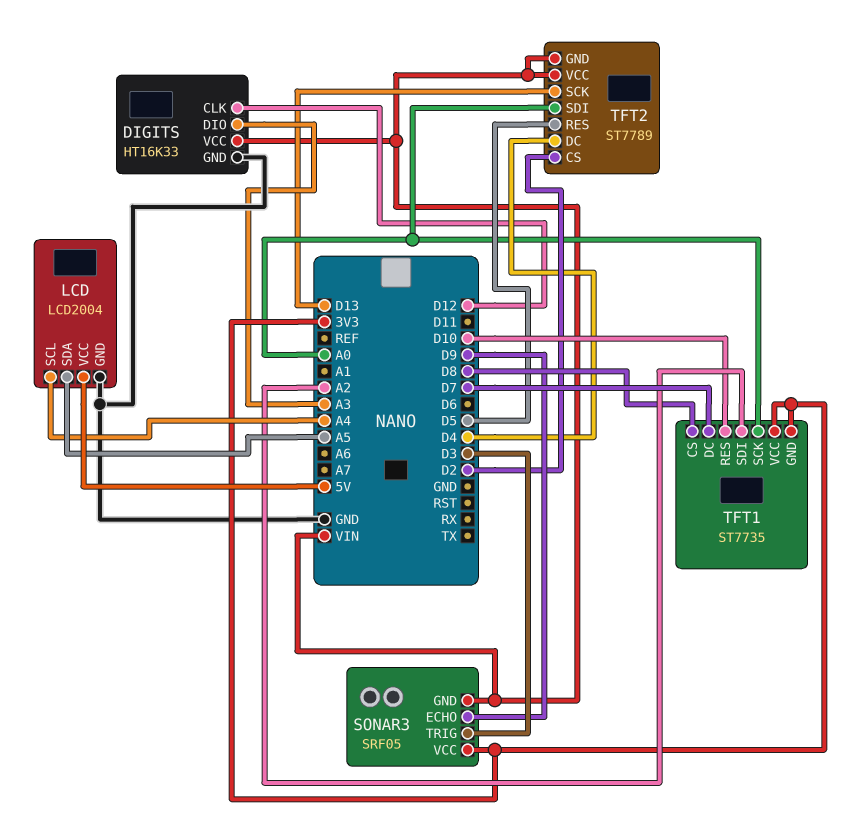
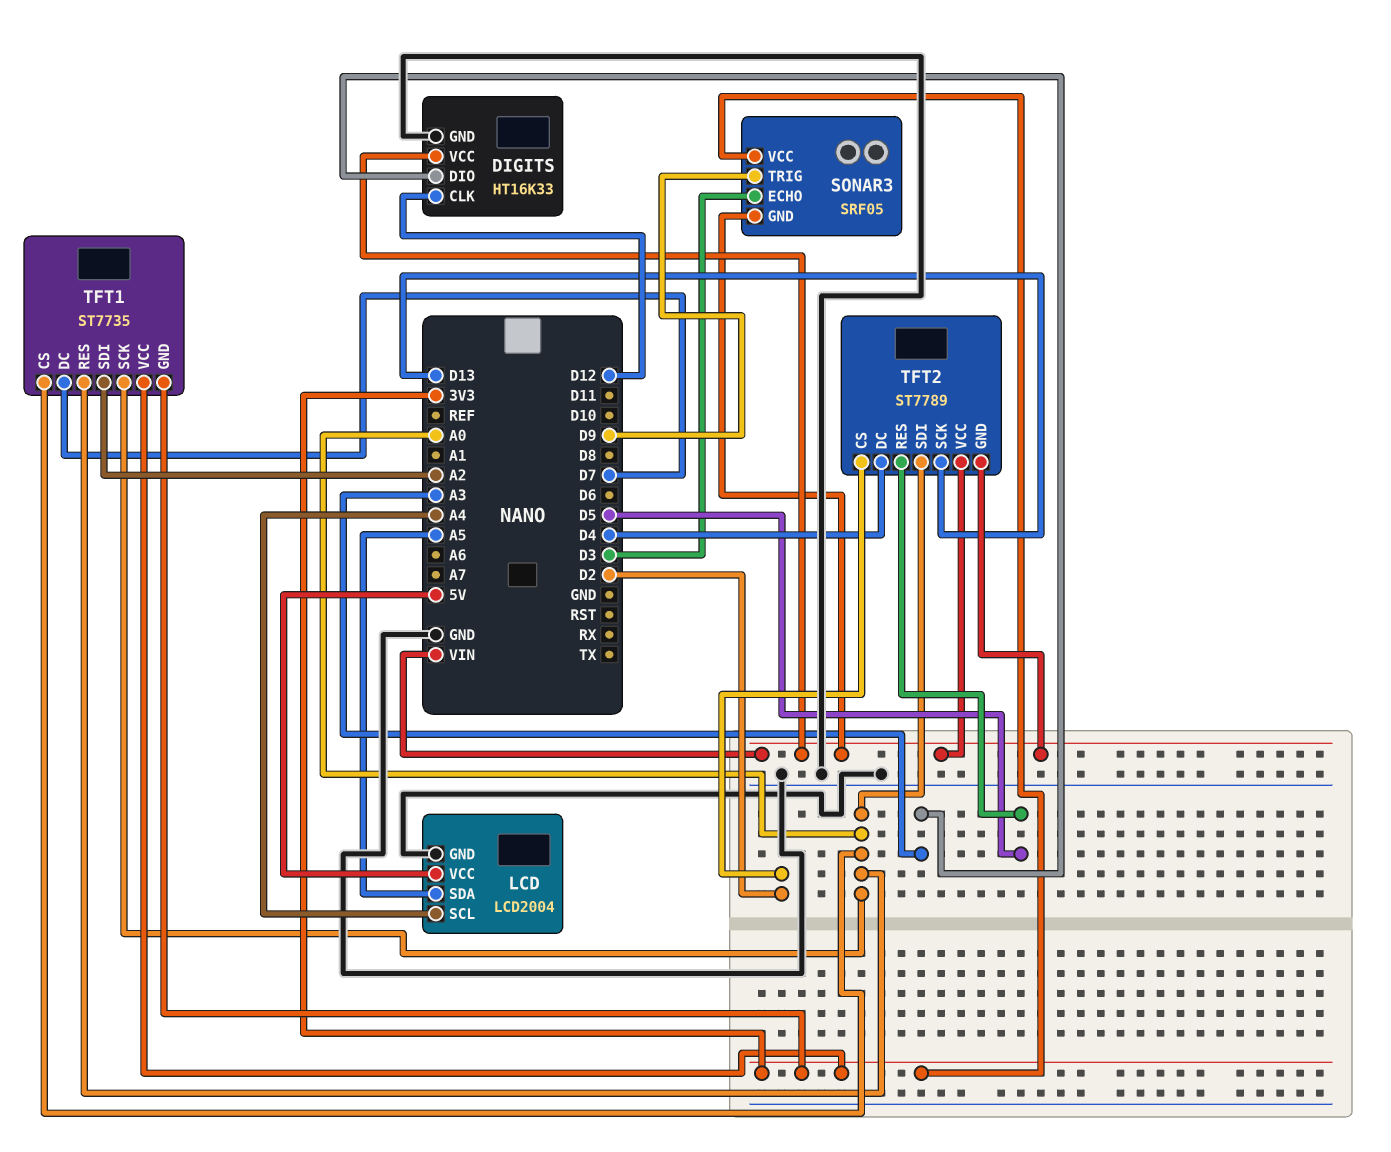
SONAR3 pin ECHO: D9 -> D3
SONAR3 pin TRIG: D3 -> D9
TFT1 pin CS: D8 -> A0
TFT1 pin RES: D10 -> A0

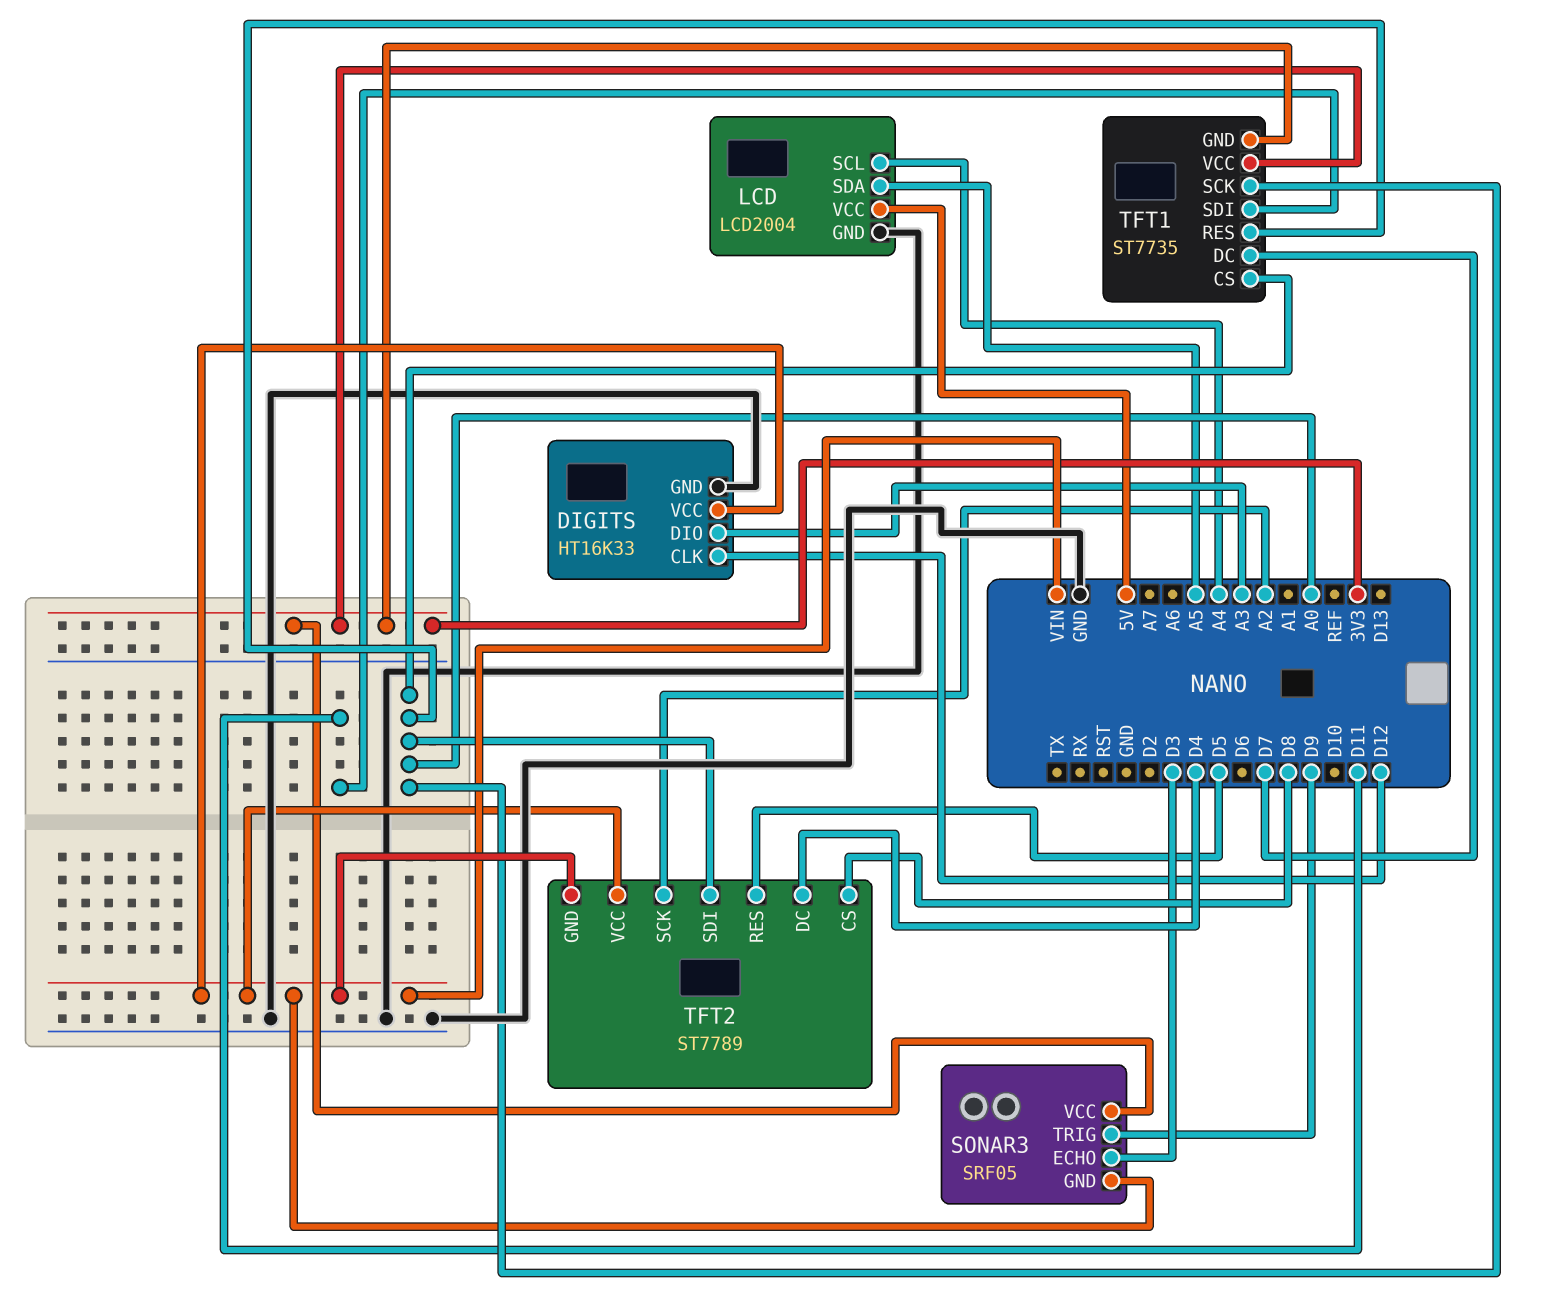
TFT1 pin SDI: A2 -> D11
TFT2 pin CS: D2 -> D8
TFT2 pin SCK: D13 -> A2

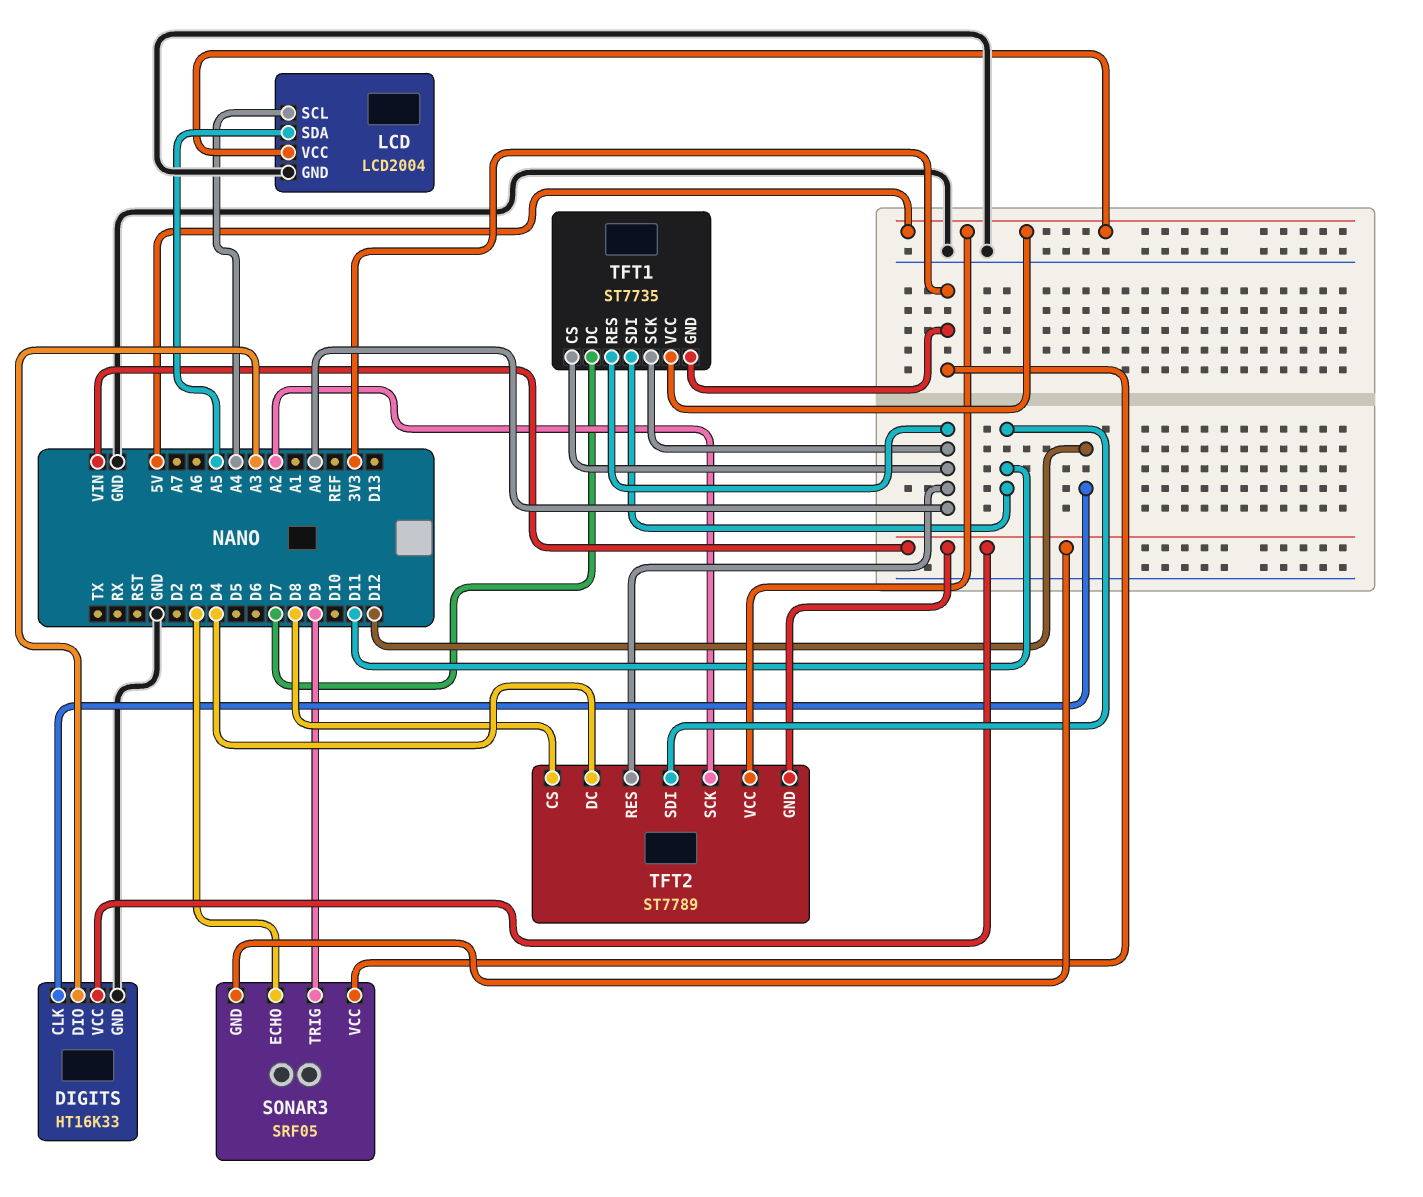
TFT1 pin VCC: 3V3 -> 5V
TFT2 pin RES: D5 -> A0
TFT2 pin SDI: A0 -> D11
TFT2 pin VCC: VIN -> 5V

